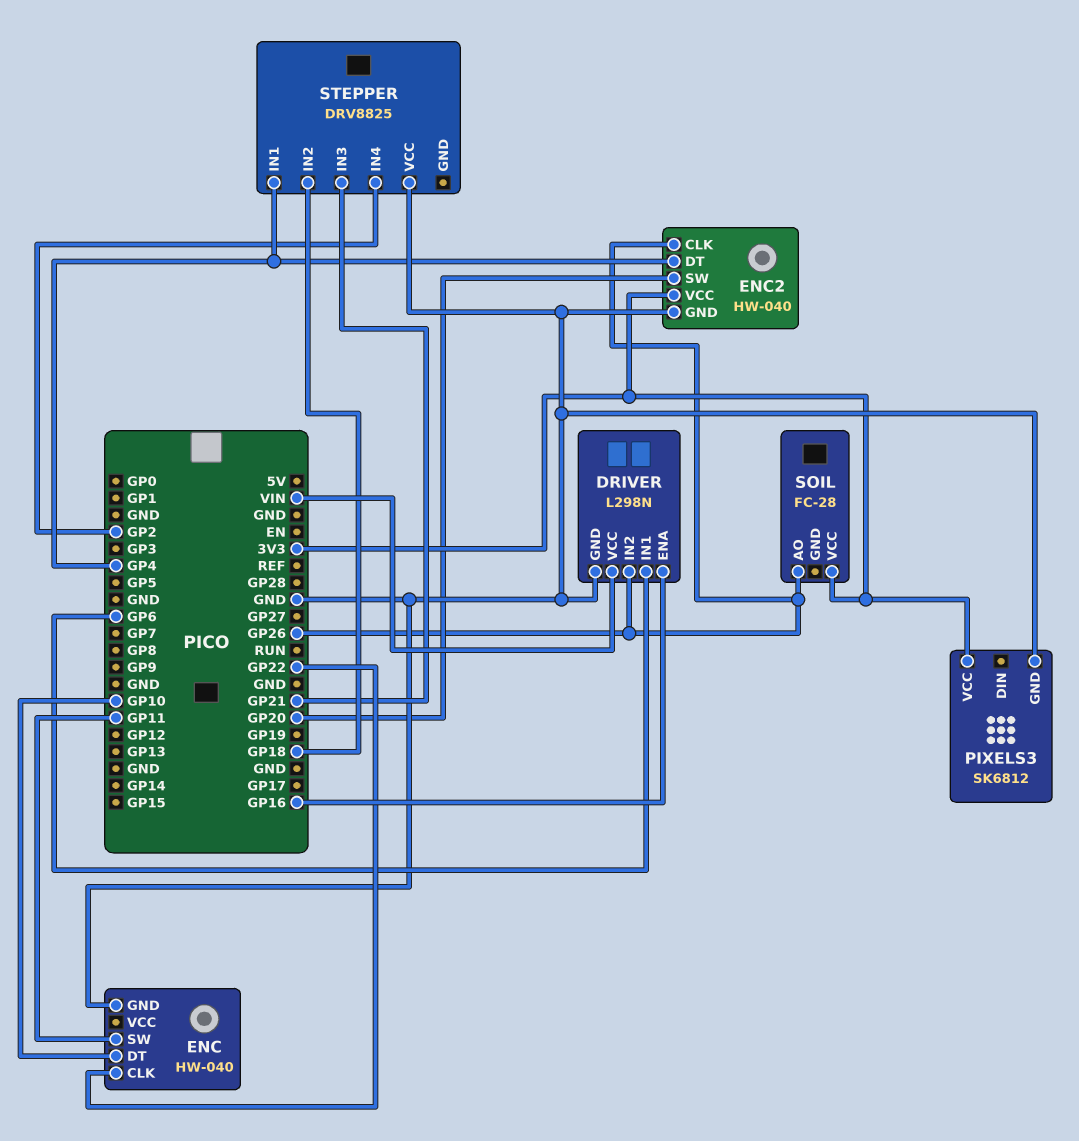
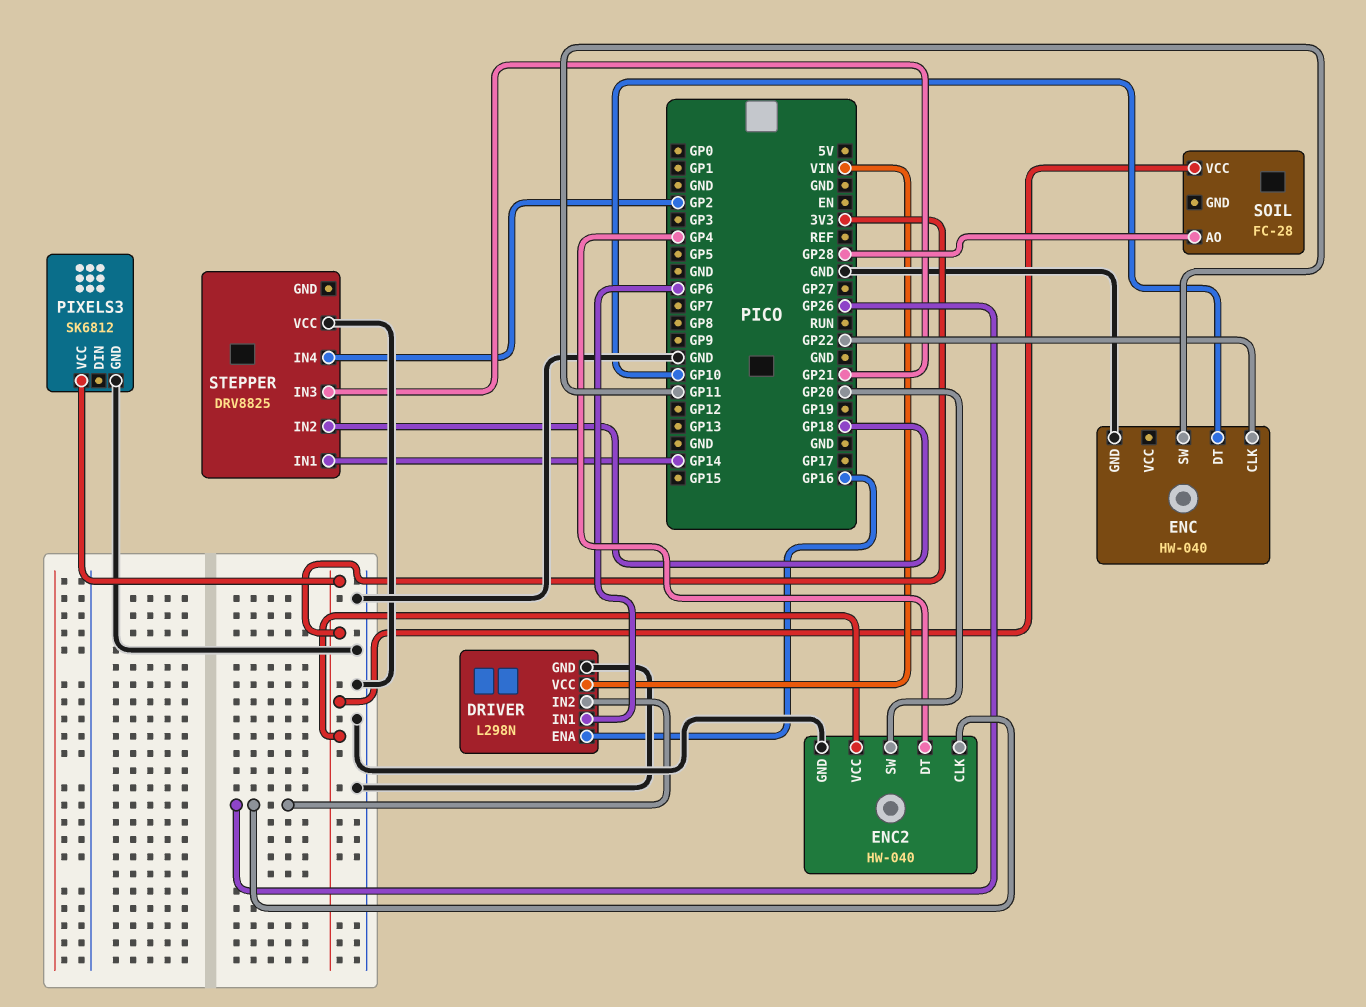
SOIL pin AO: GP26 -> GP28
STEPPER pin IN1: GP4 -> GP14

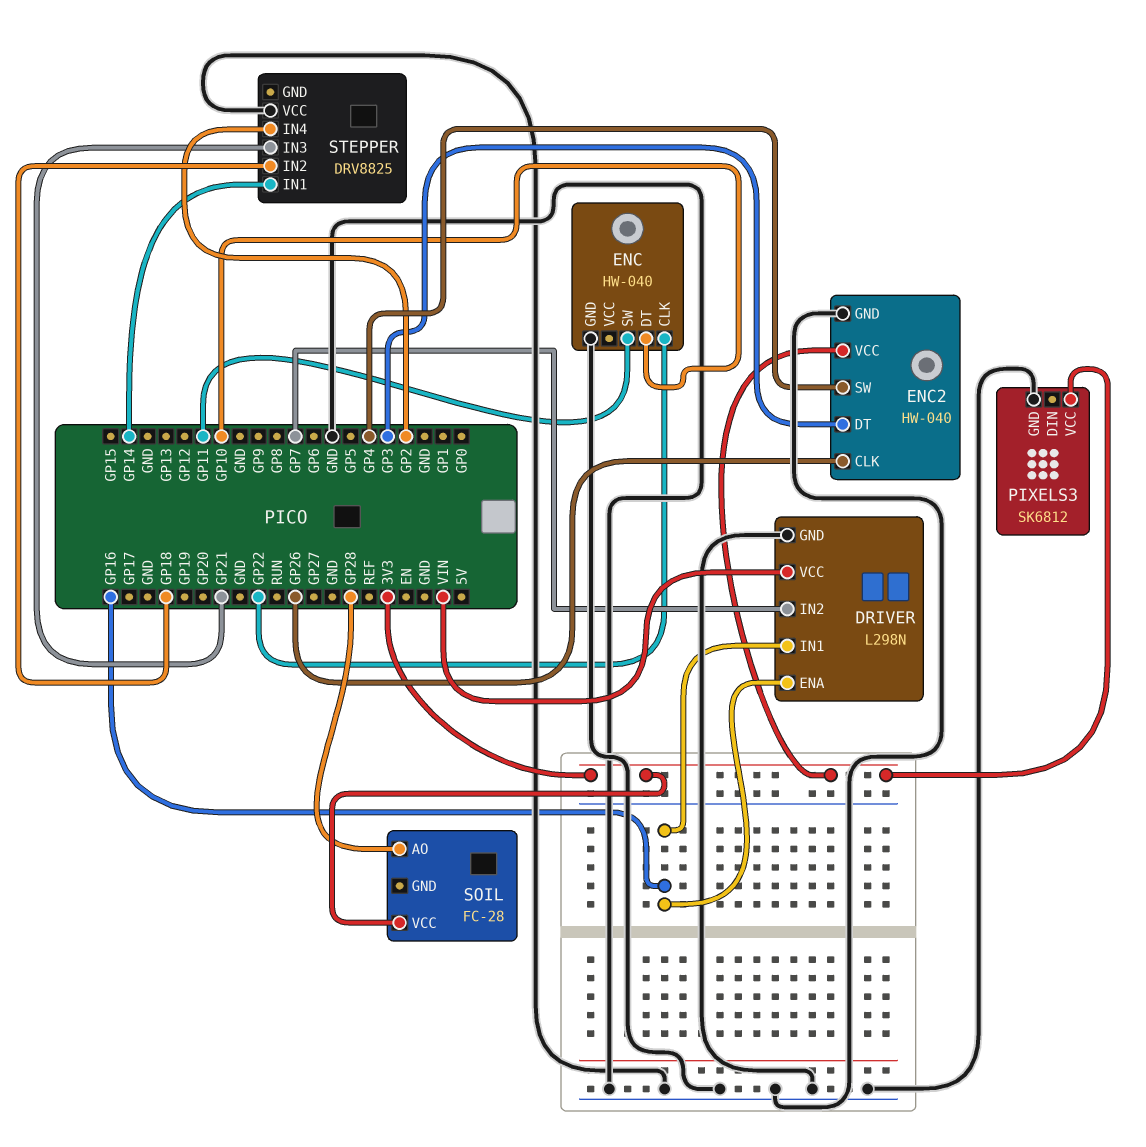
DRIVER pin IN1: GP6 -> GP16
DRIVER pin IN2: GP26 -> GP7
ENC2 pin DT: GP4 -> GP3
ENC2 pin SW: GP20 -> GP4

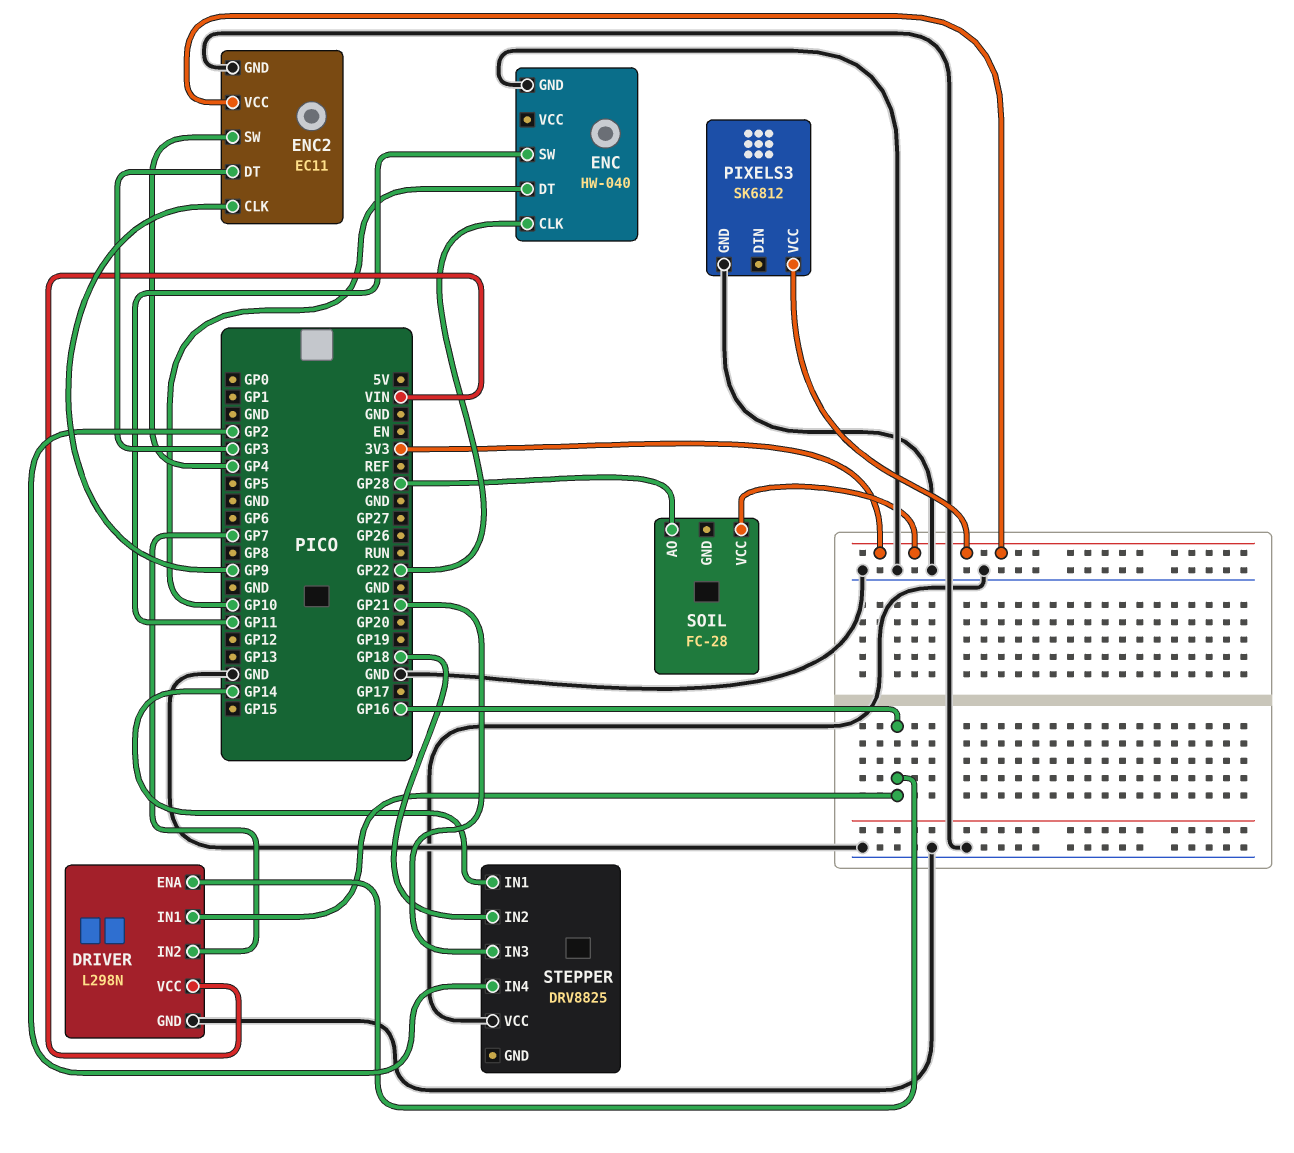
ENC2: HW-040 -> EC11
ENC2 pin CLK: GP26 -> GP9

